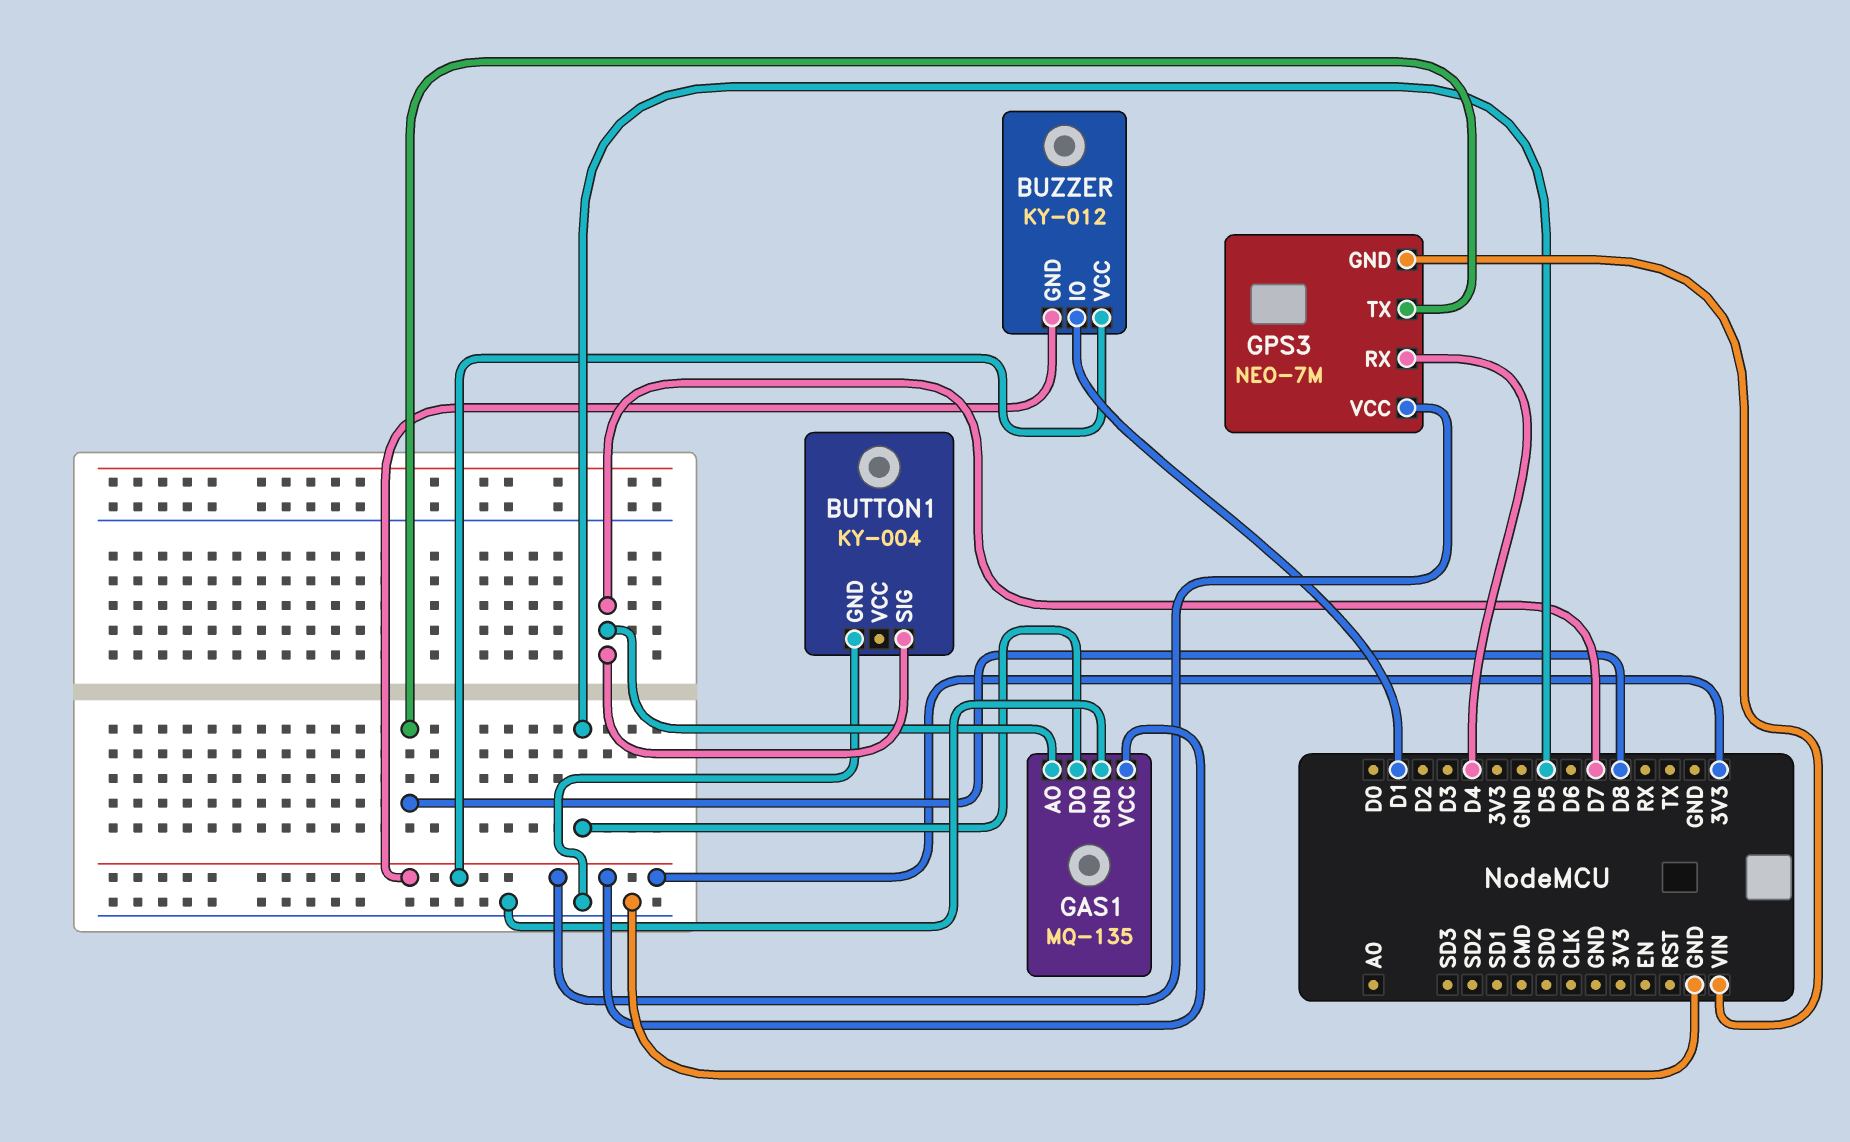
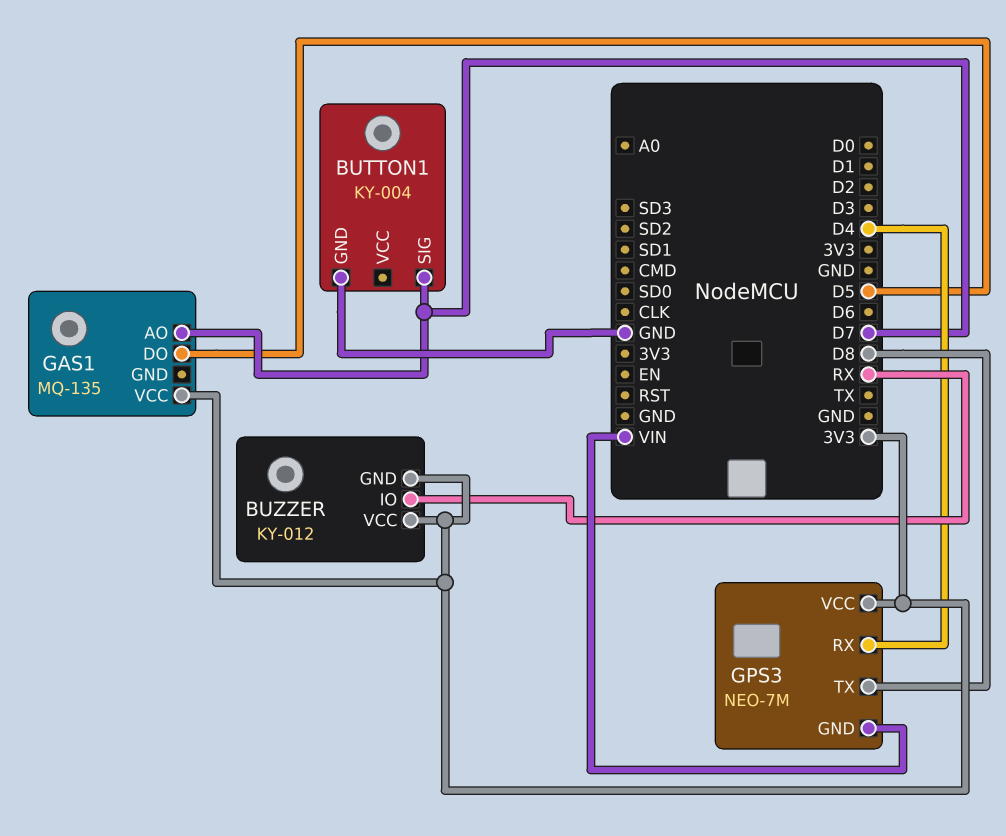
BUZZER pin IO: D1 -> RX
GAS1 pin GND: GND -> none

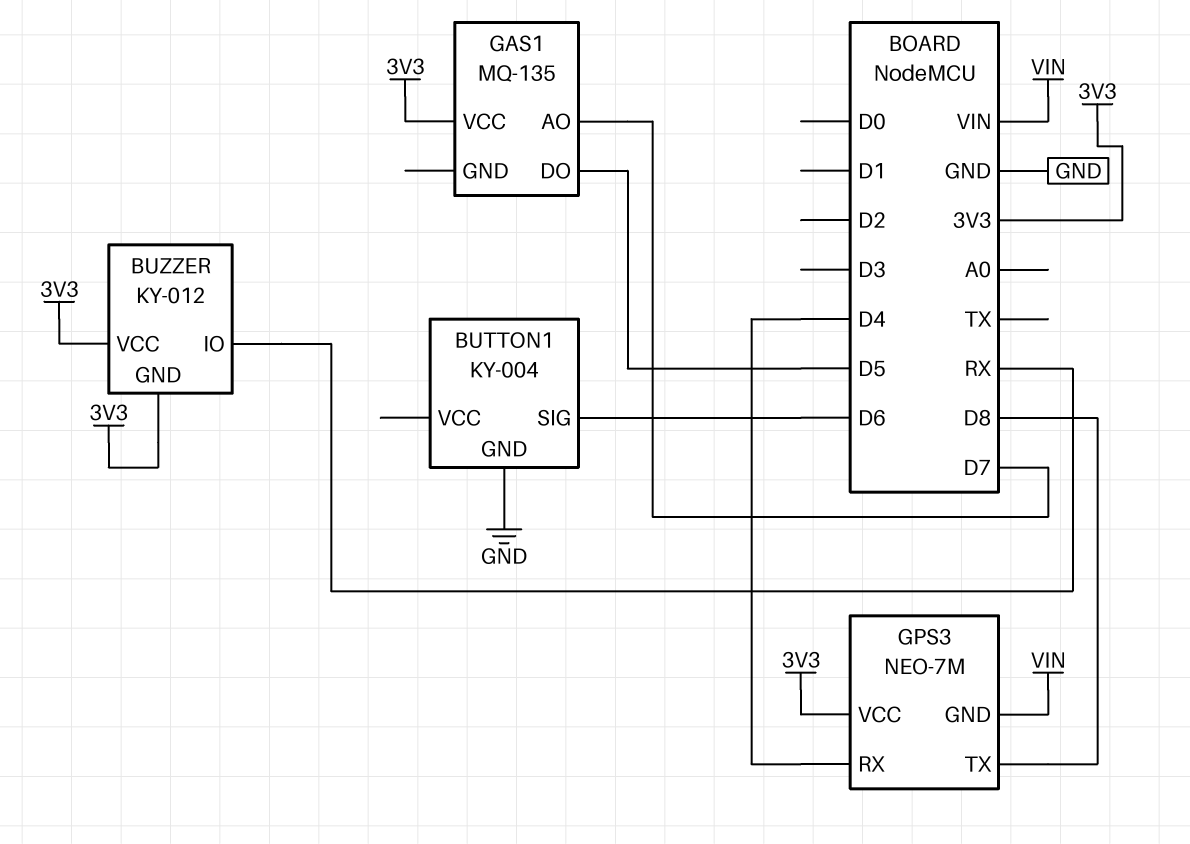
BUTTON1 pin SIG: D7 -> D6

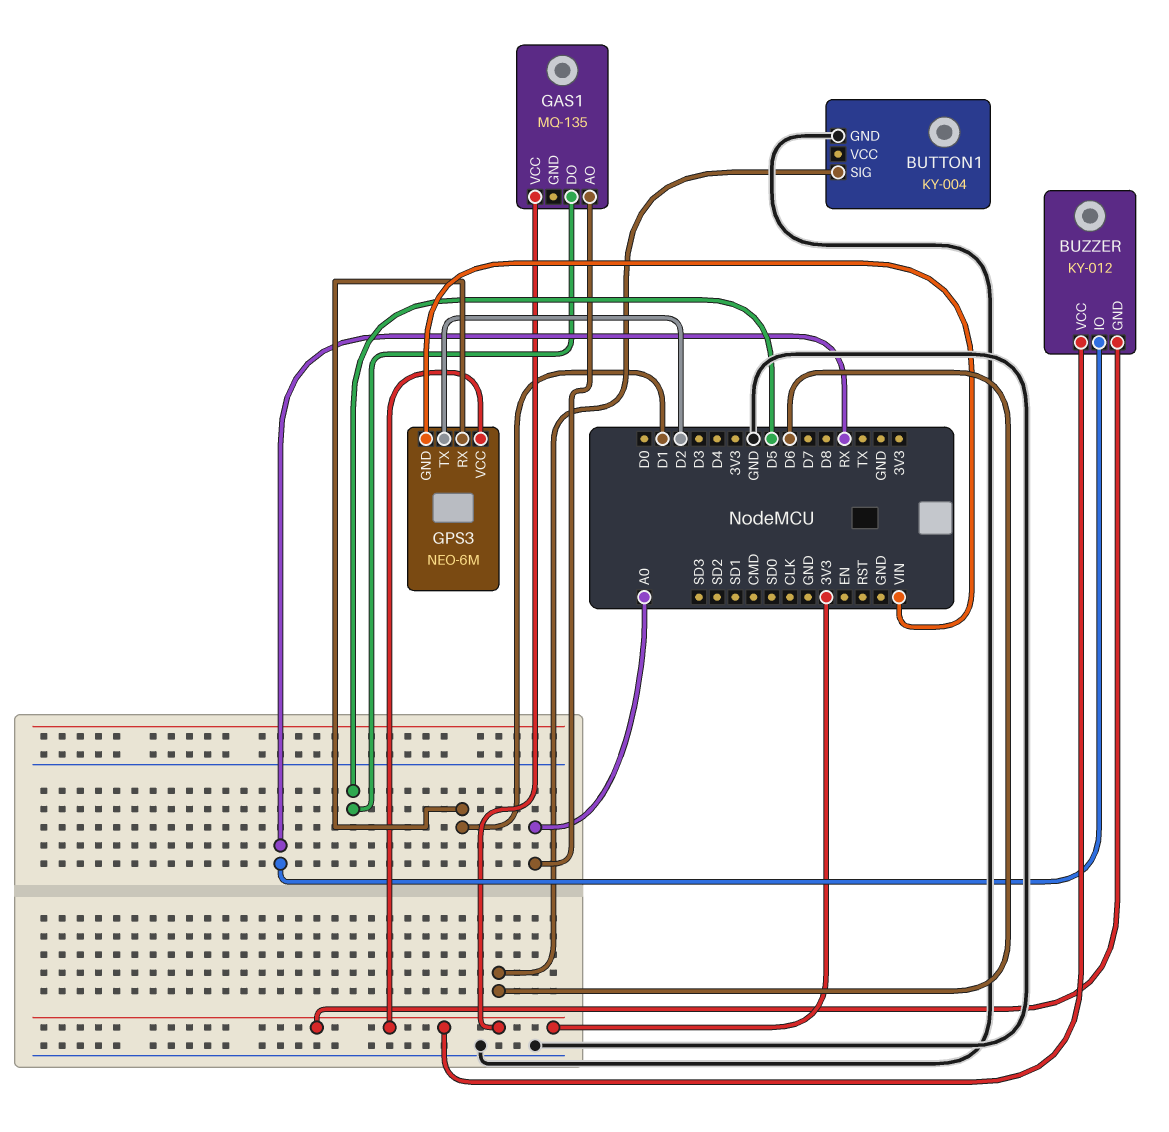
GAS1 pin AO: D7 -> A0
GPS3: NEO-7M -> NEO-6M
GPS3 pin RX: D4 -> D1
GPS3 pin TX: D8 -> D2

